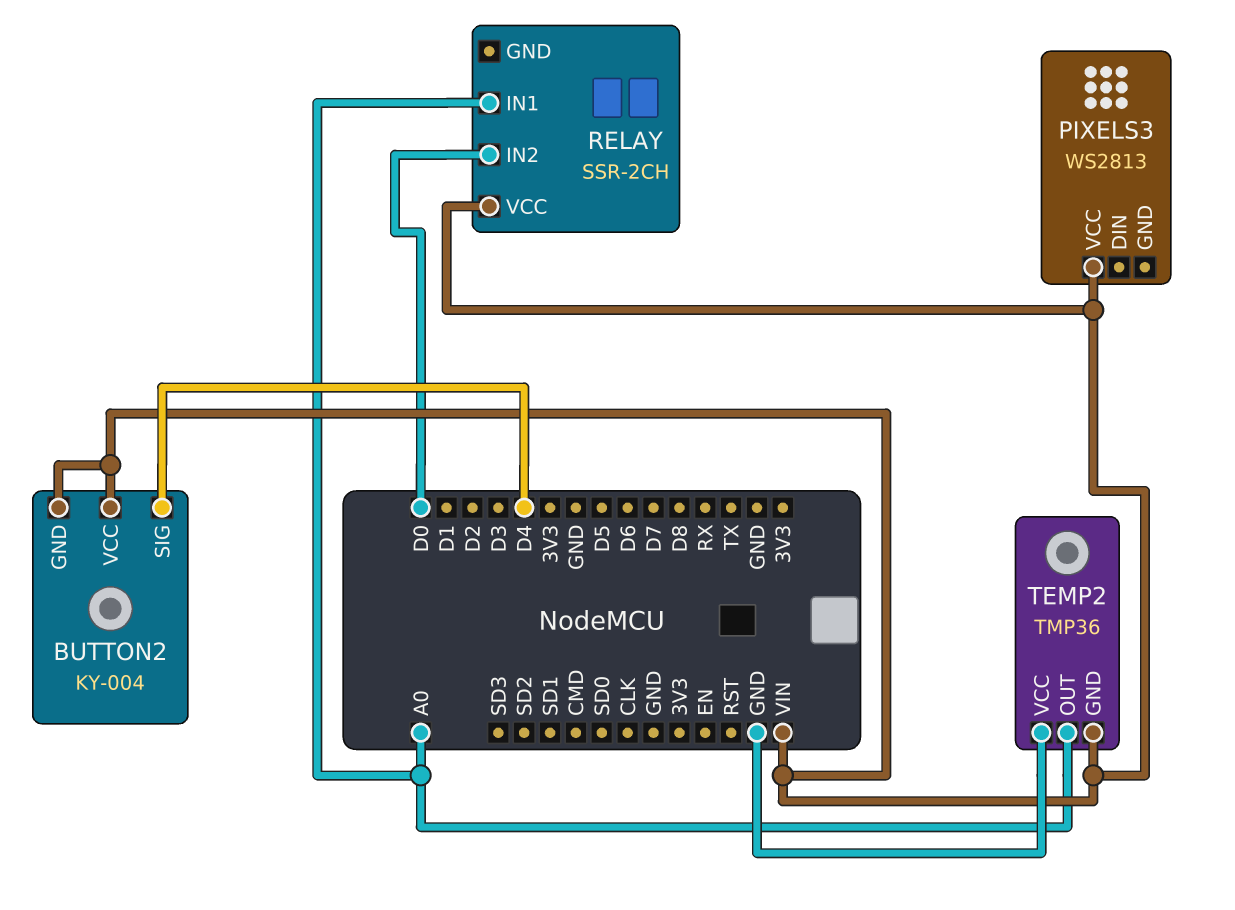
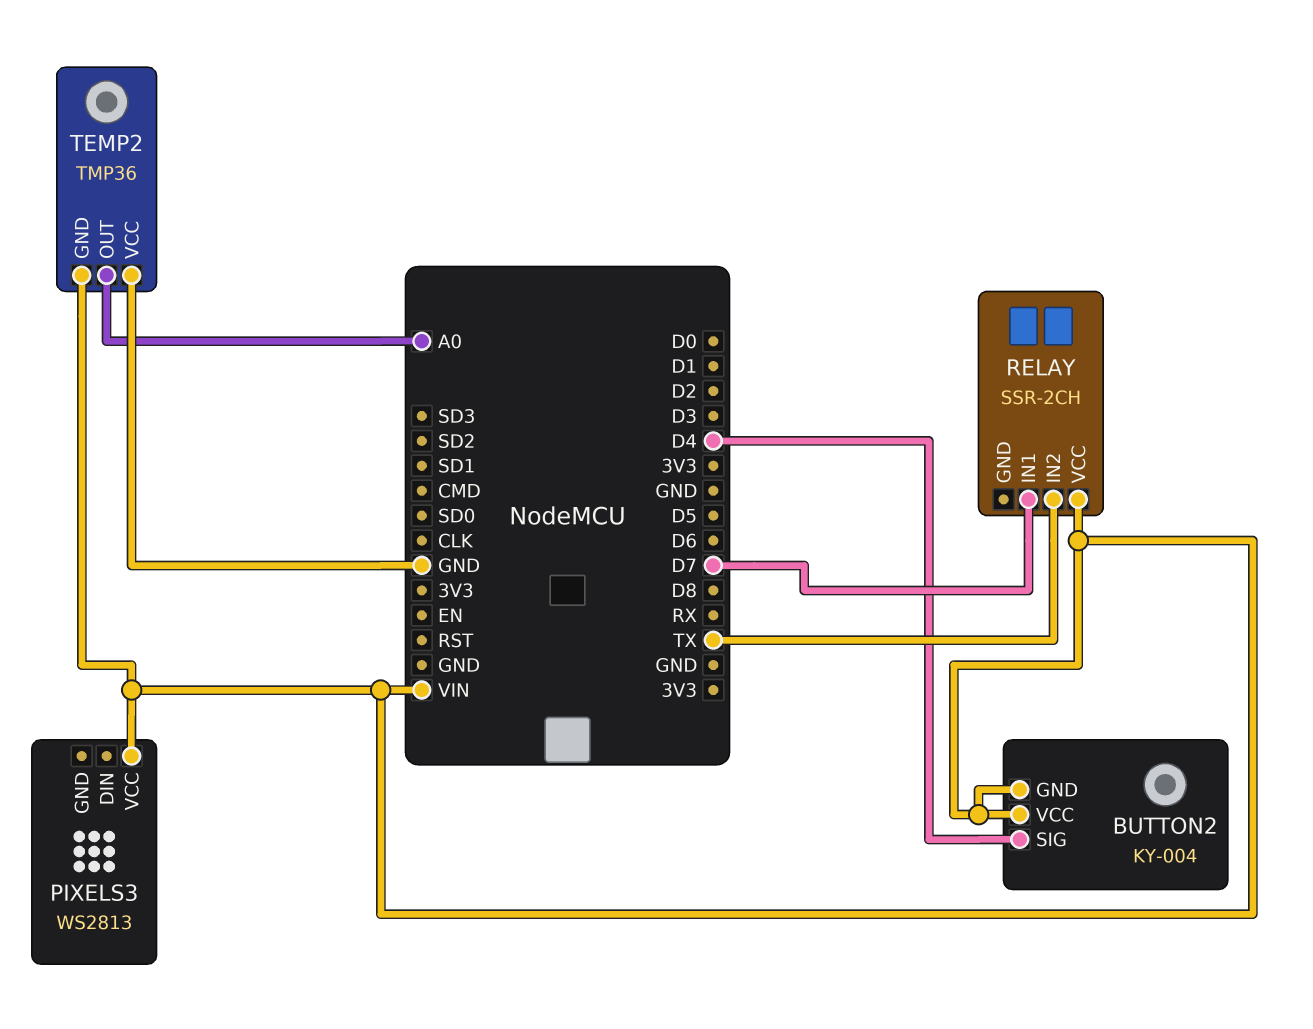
RELAY pin IN1: A0 -> D7
RELAY pin IN2: D0 -> TX

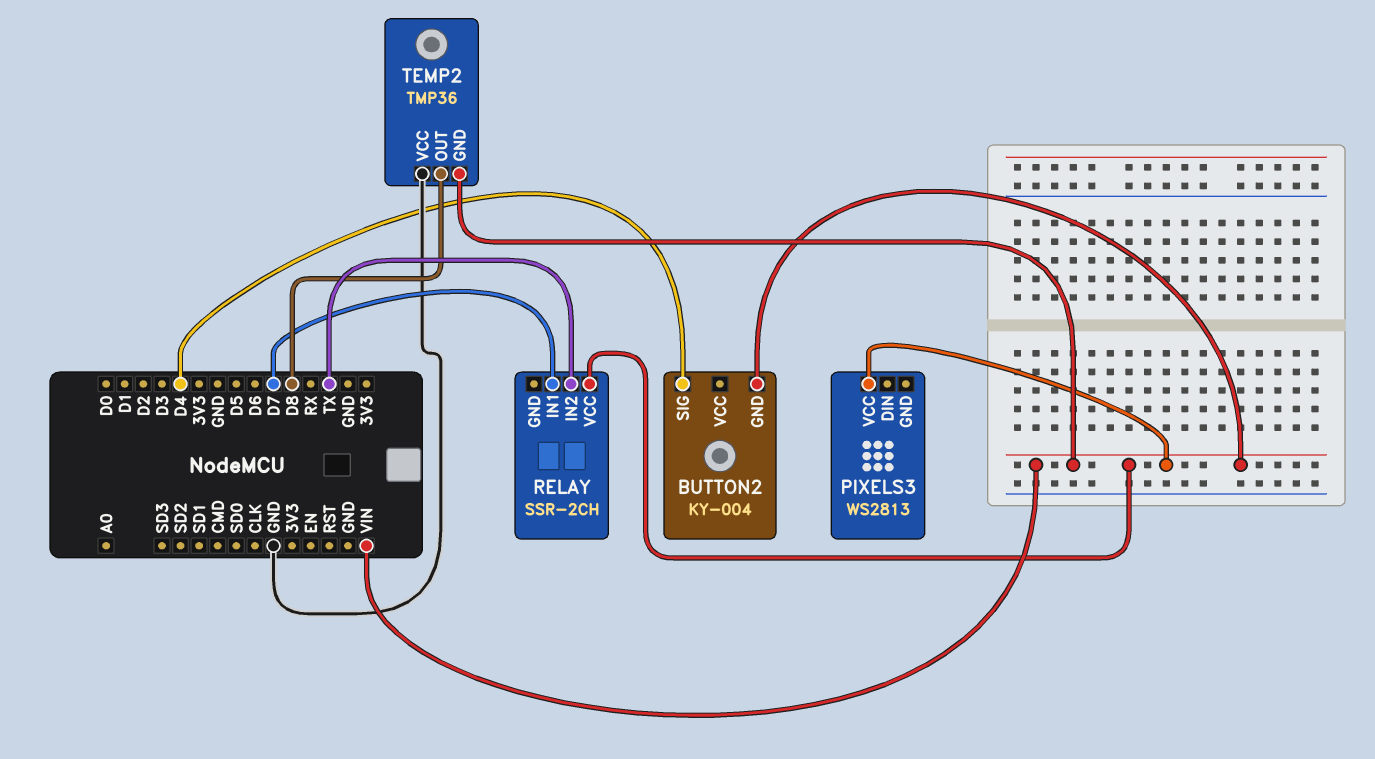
BUTTON2 pin VCC: VIN -> none
TEMP2 pin OUT: A0 -> D8

